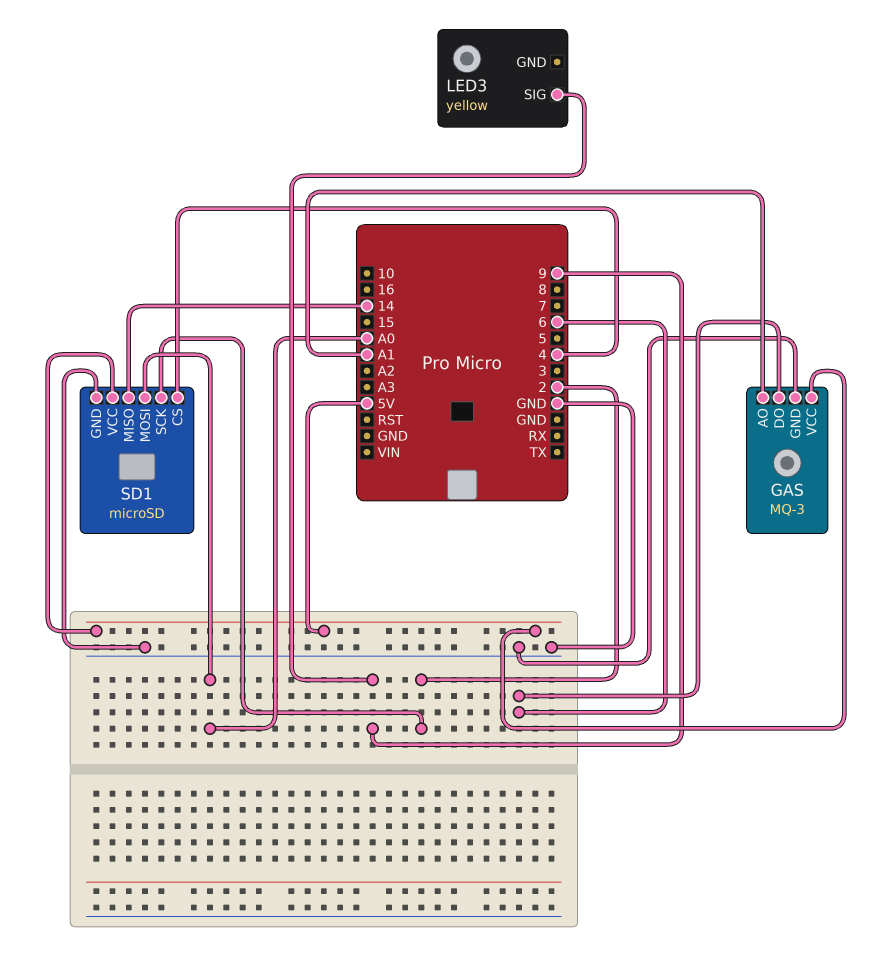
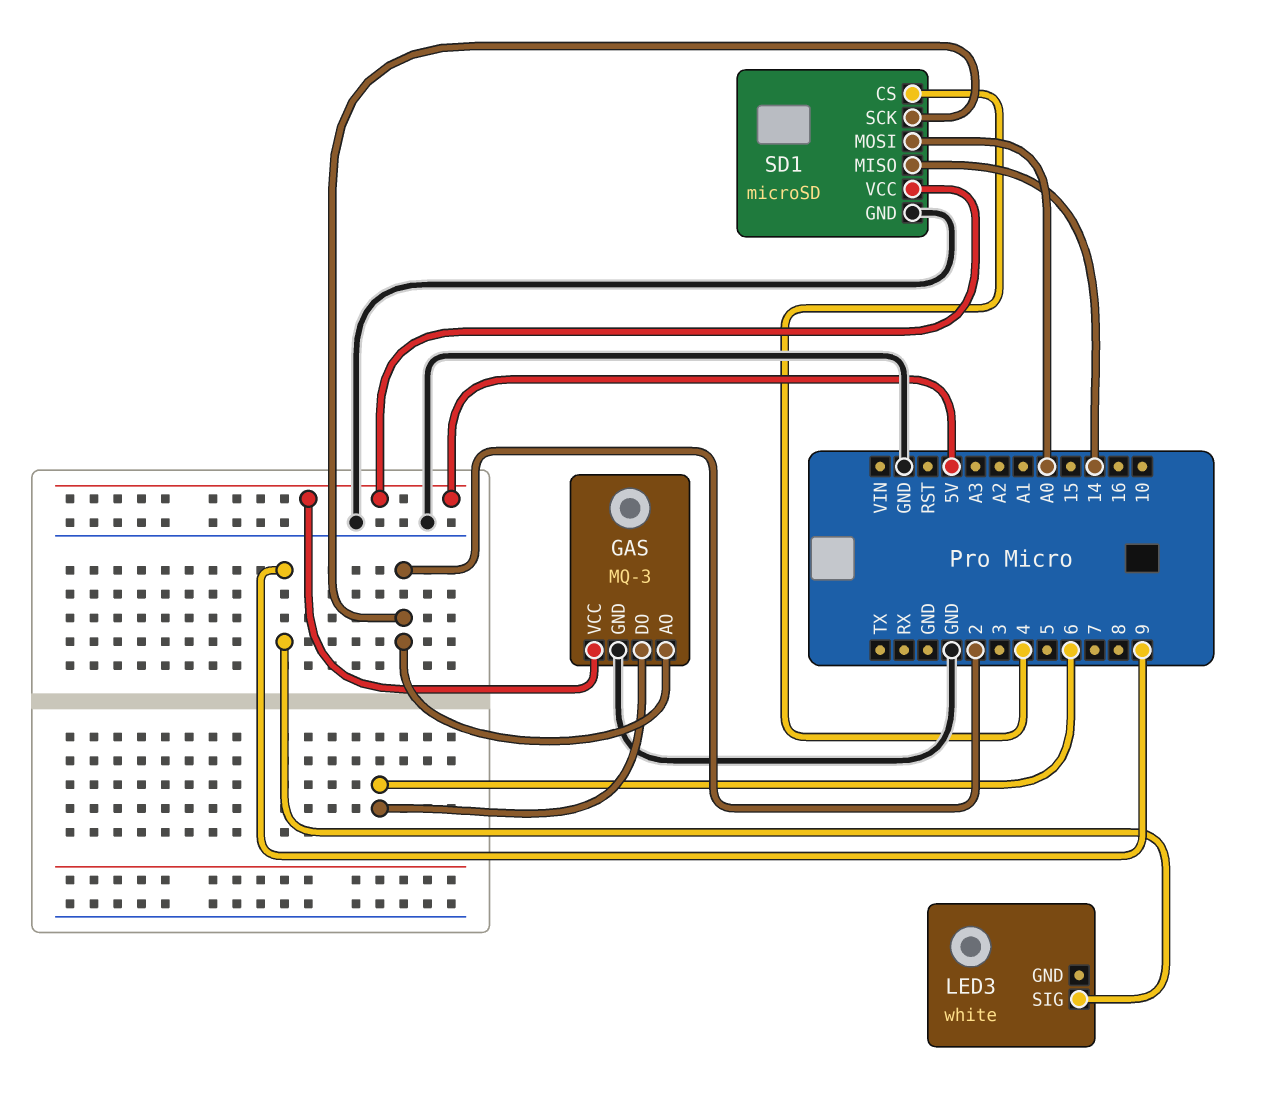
GAS pin AO: A1 -> 2
LED3: yellow -> white

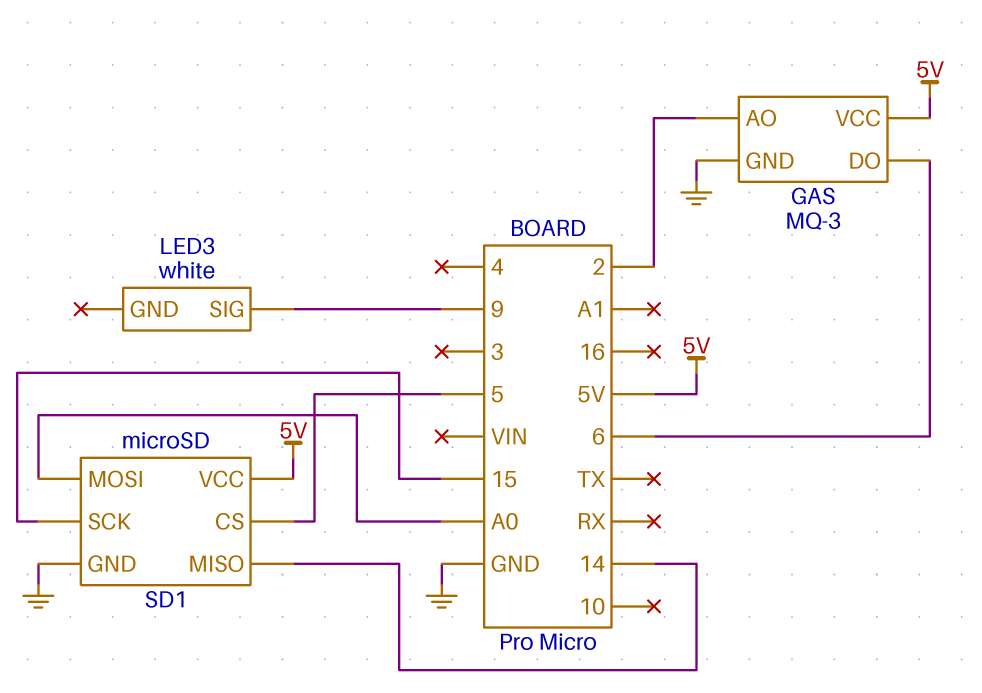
SD1 pin CS: 4 -> 5
SD1 pin SCK: 2 -> 15

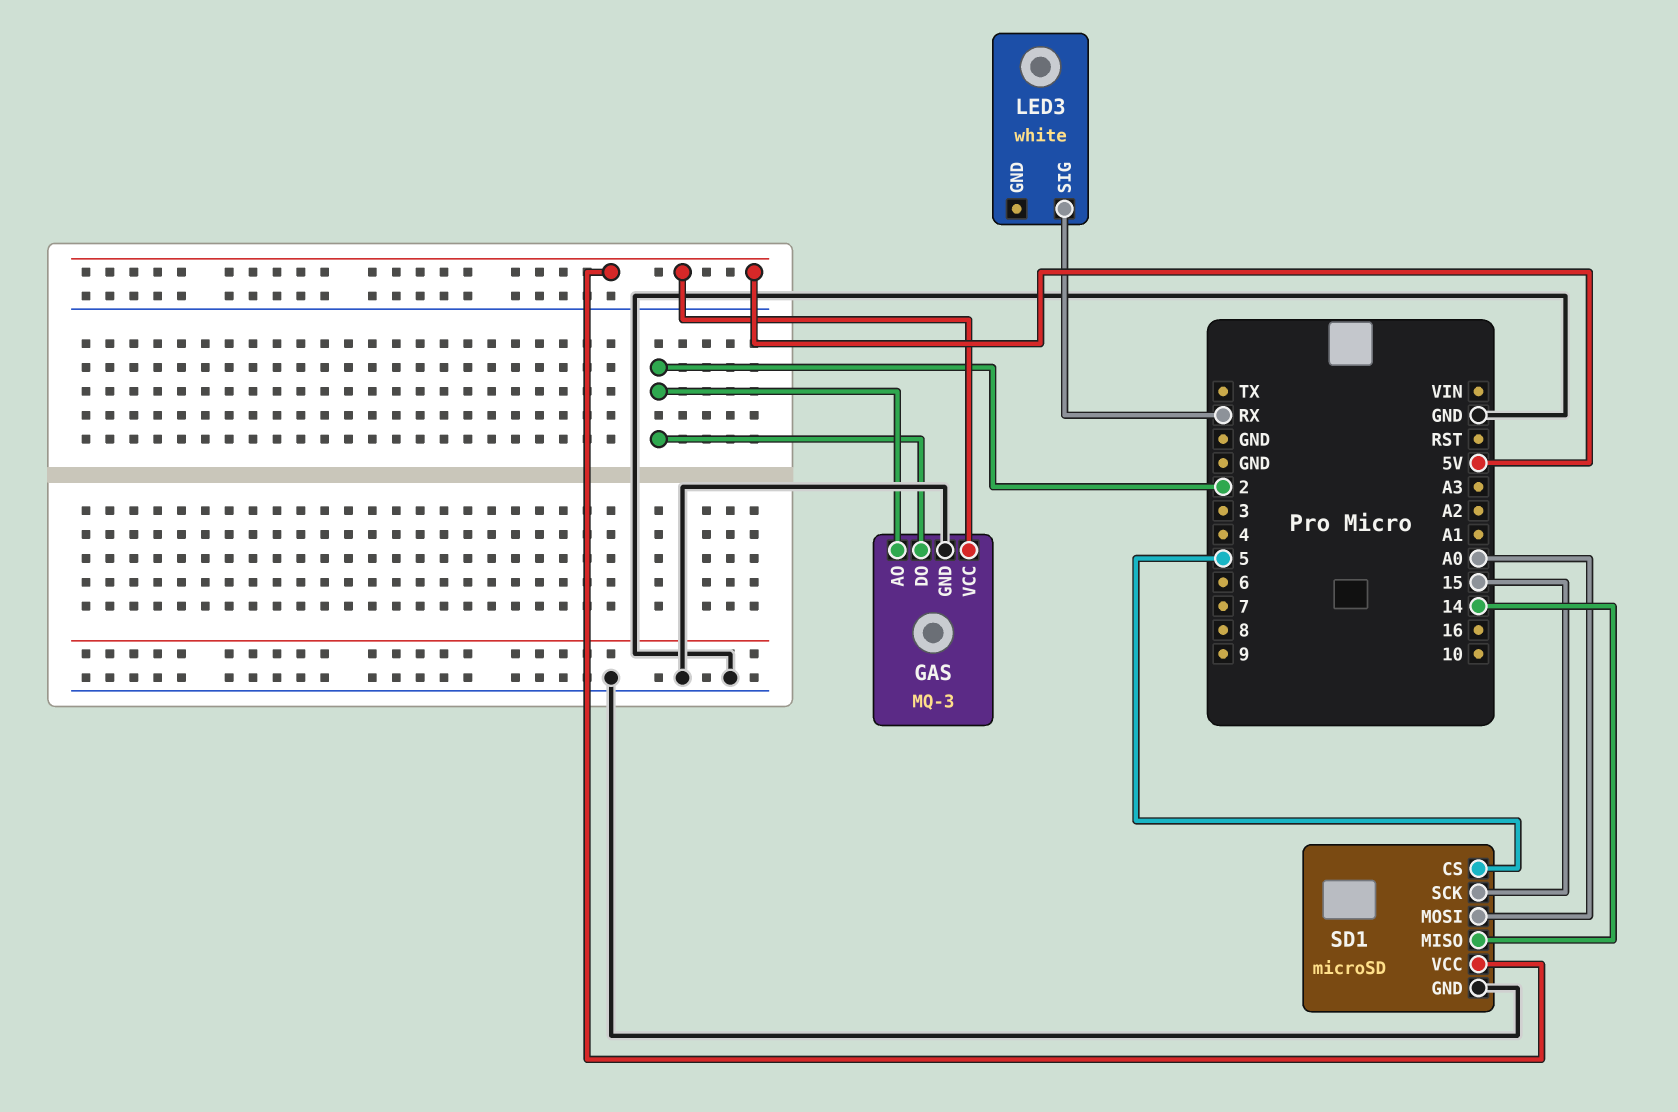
GAS pin DO: 6 -> 2
LED3 pin SIG: 9 -> RX

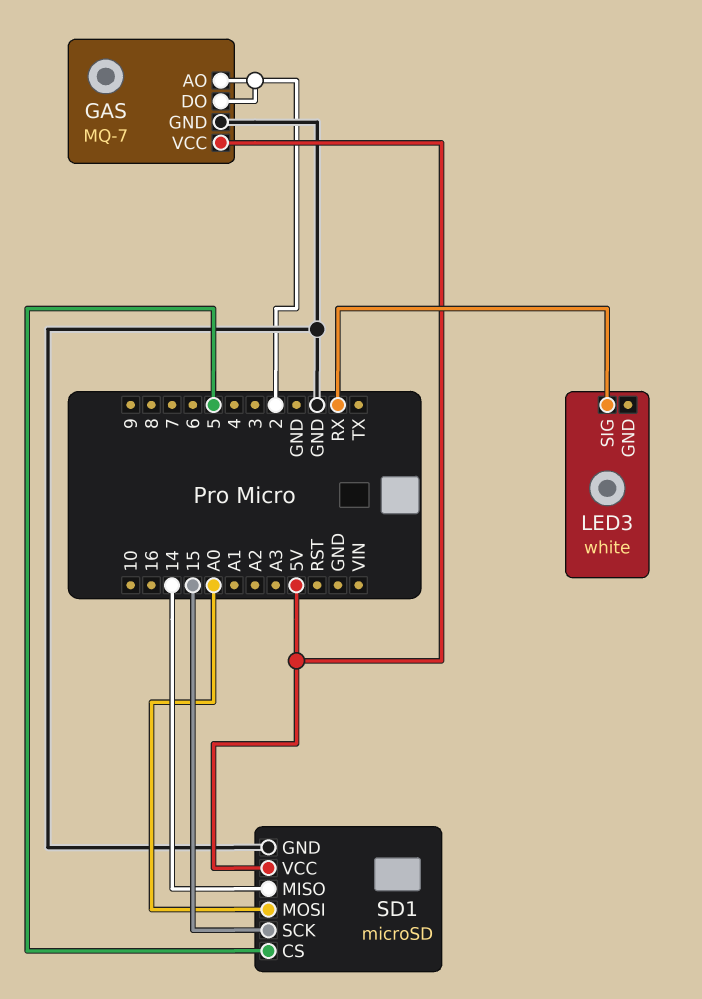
GAS: MQ-3 -> MQ-7

